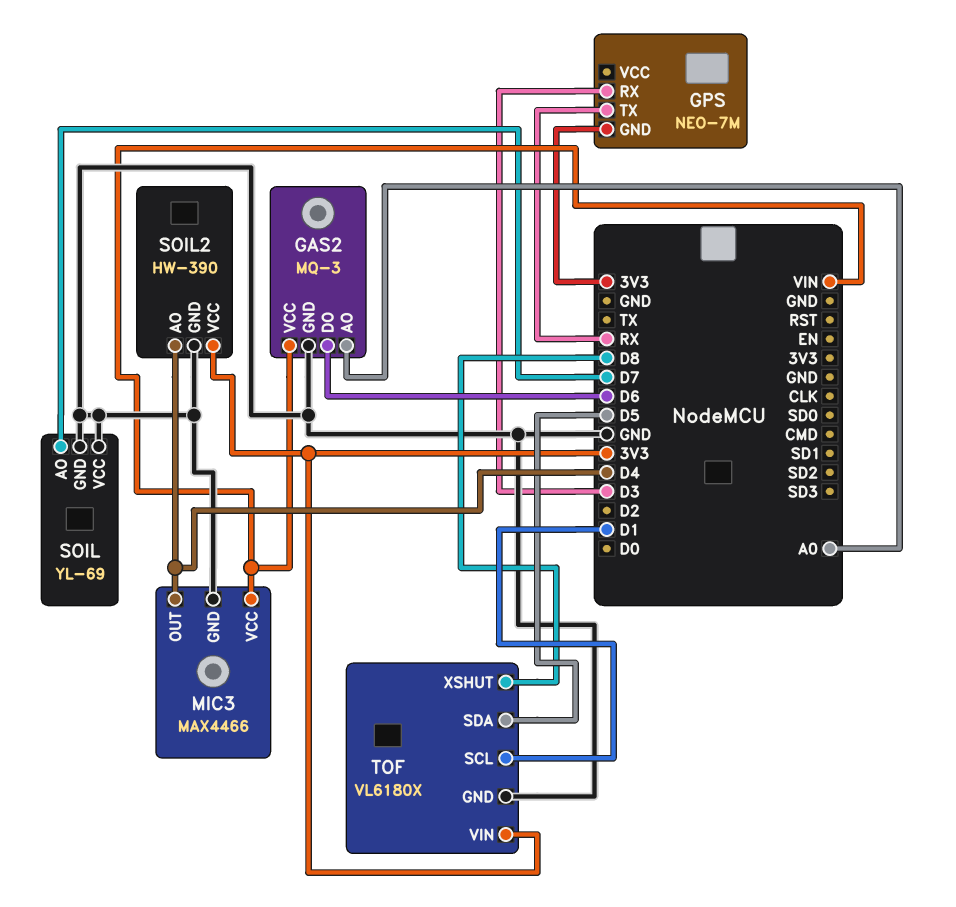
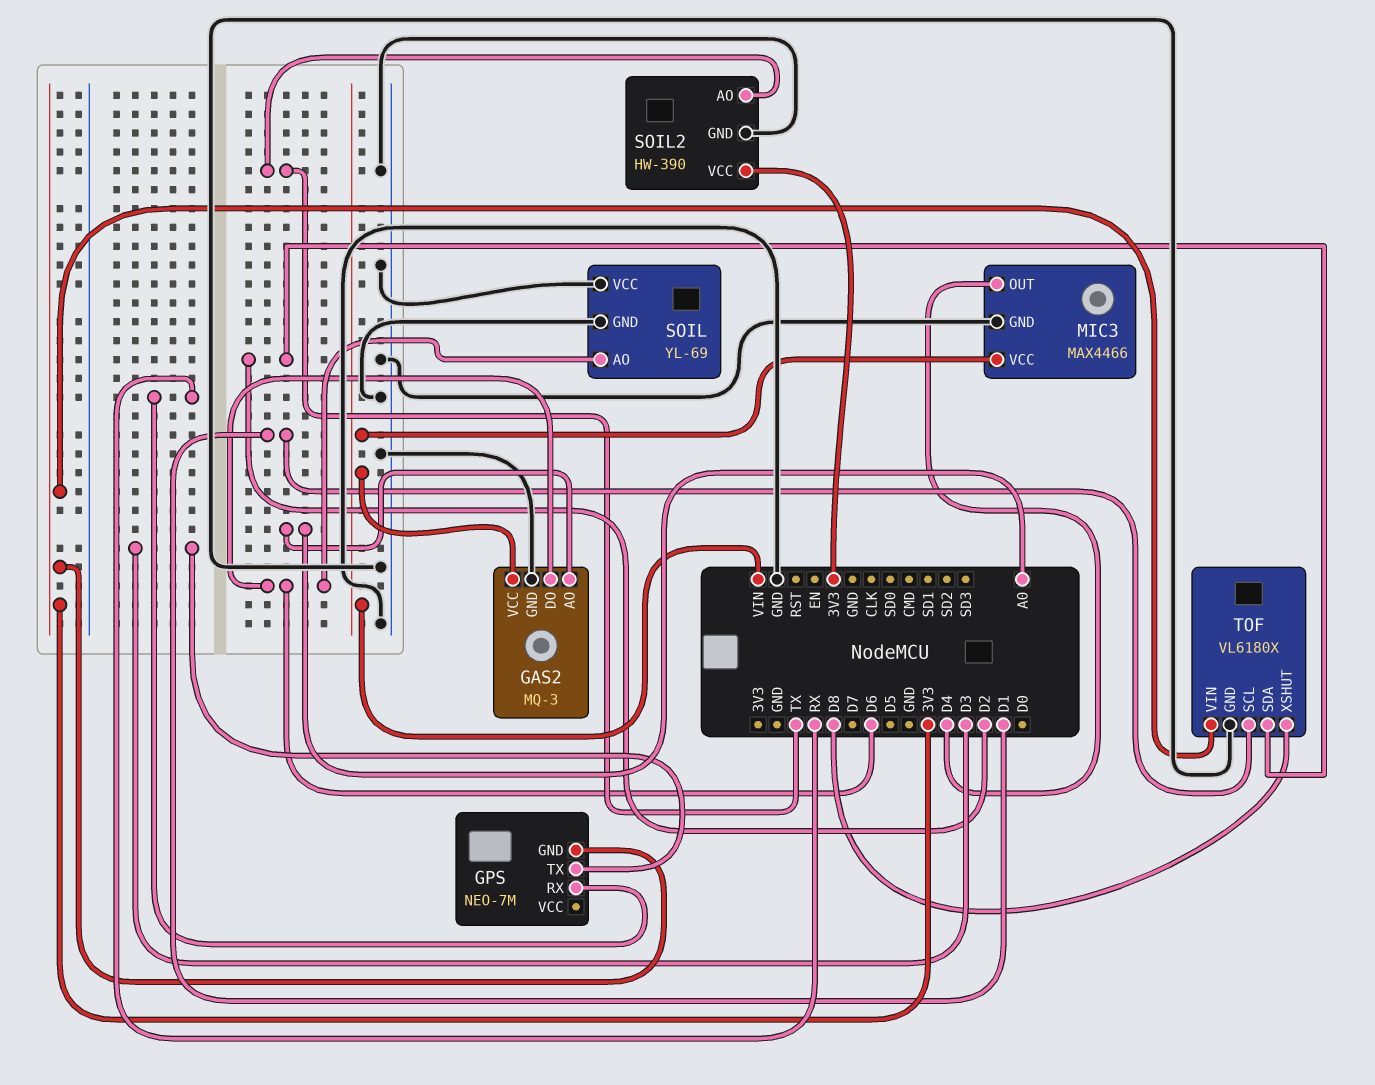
GPS pin RX: D3 -> RX
GPS pin TX: RX -> D3
SOIL pin AO: D7 -> D6
SOIL2 pin AO: D4 -> TX
TOF pin SDA: D5 -> D2

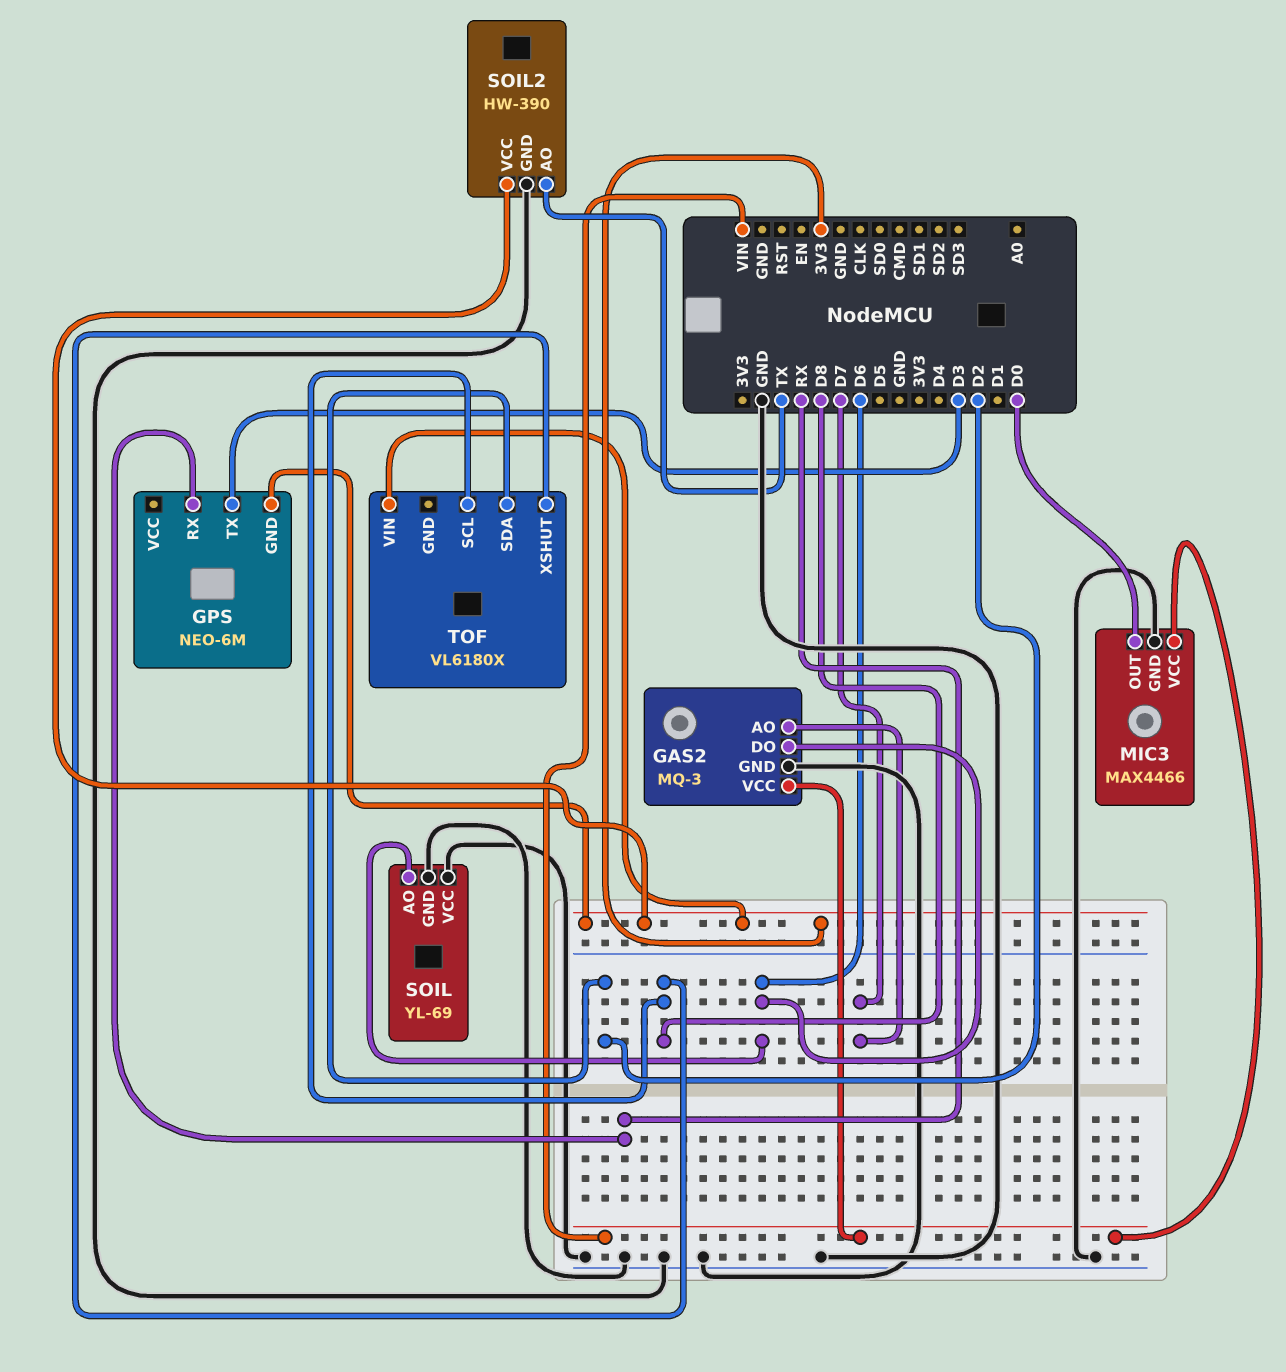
GAS2 pin AO: A0 -> D7
GPS: NEO-7M -> NEO-6M
MIC3 pin OUT: D4 -> D0
TOF pin GND: GND -> none
TOF pin SCL: D1 -> D8

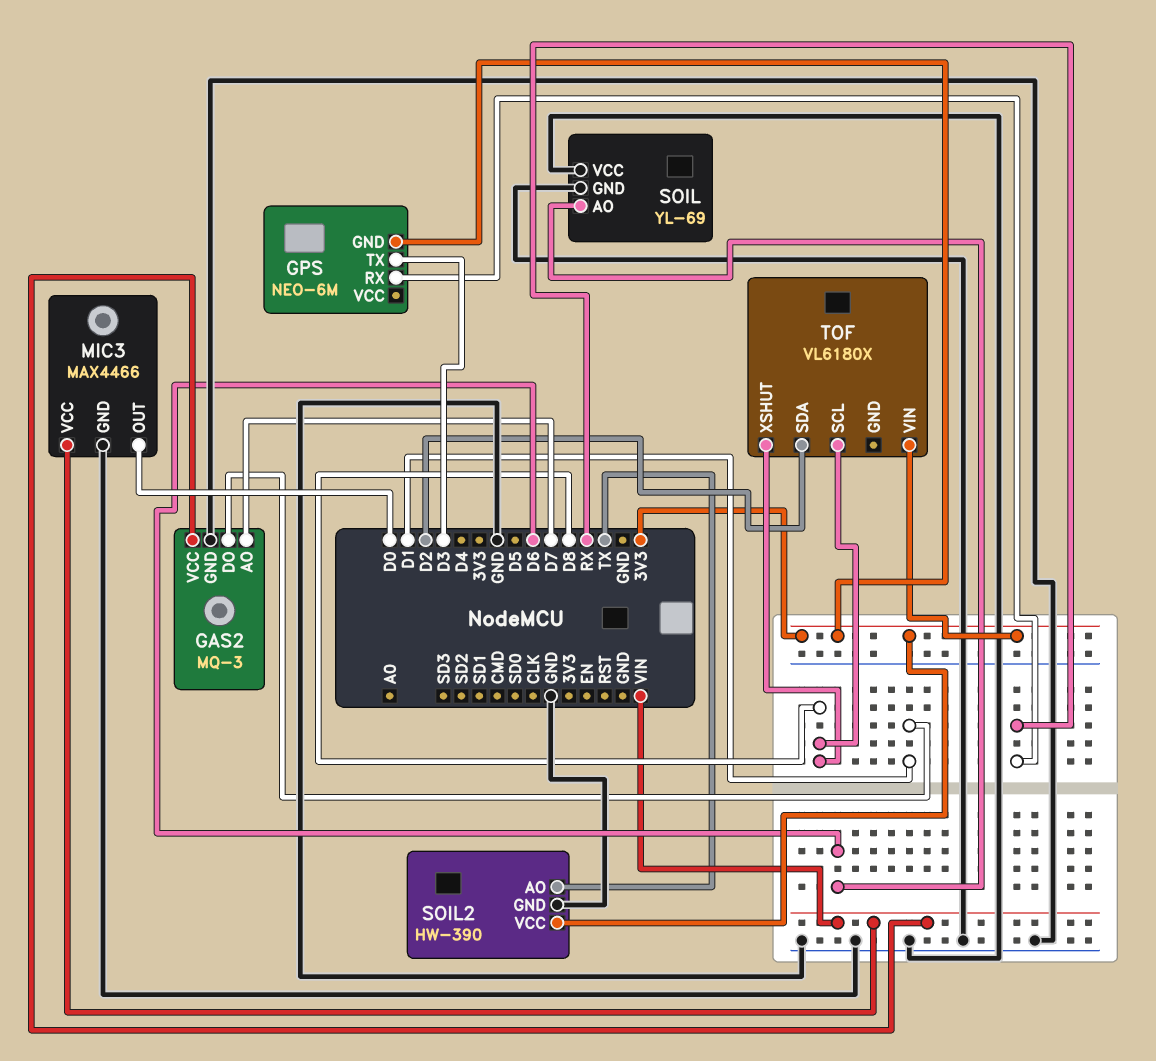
GAS2 pin DO: D6 -> D1

